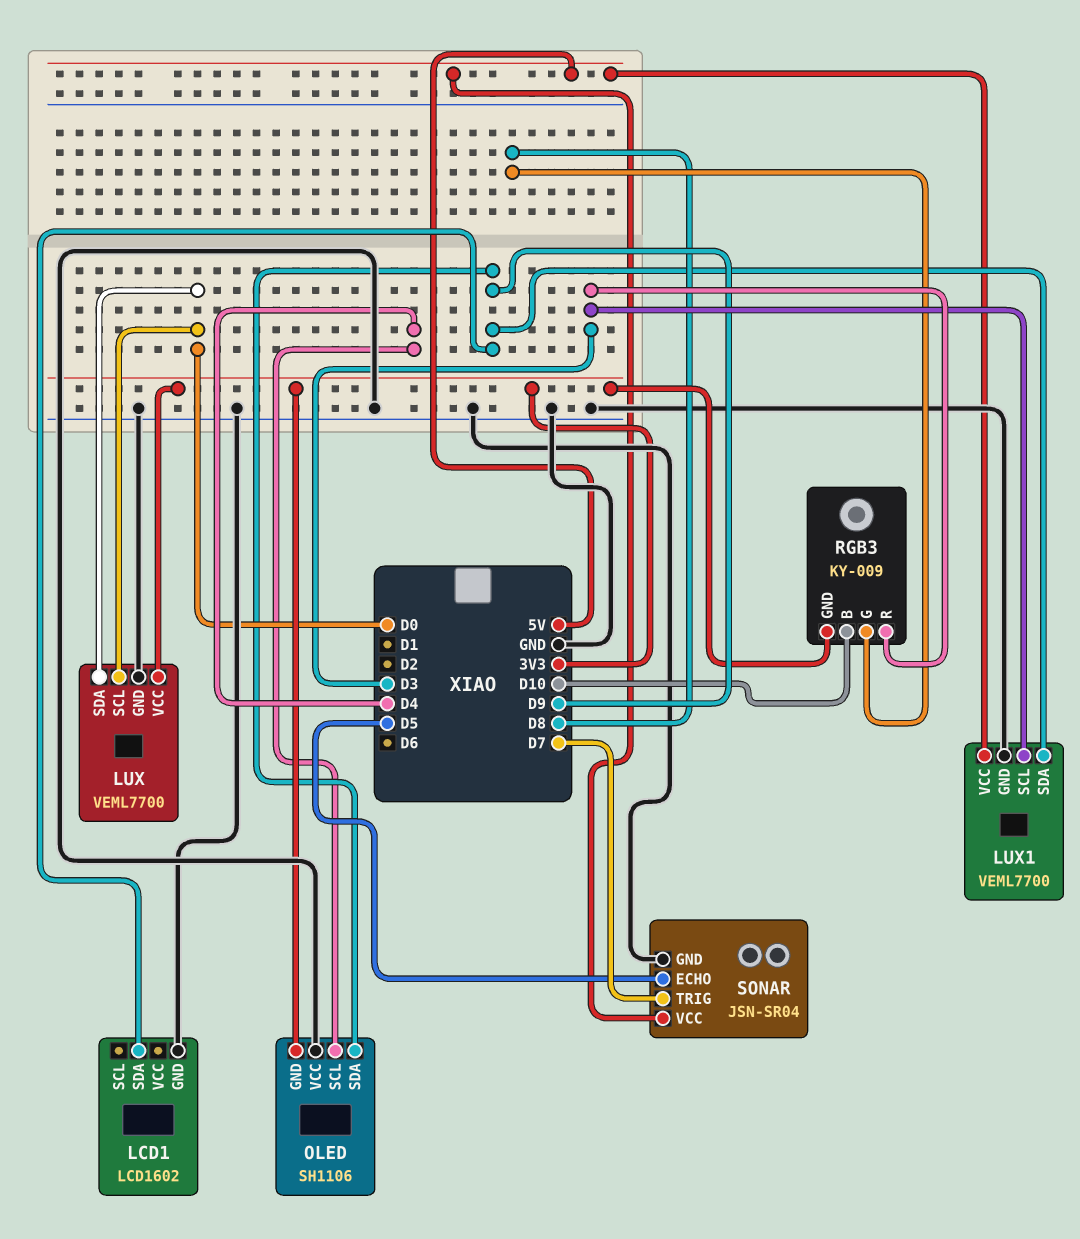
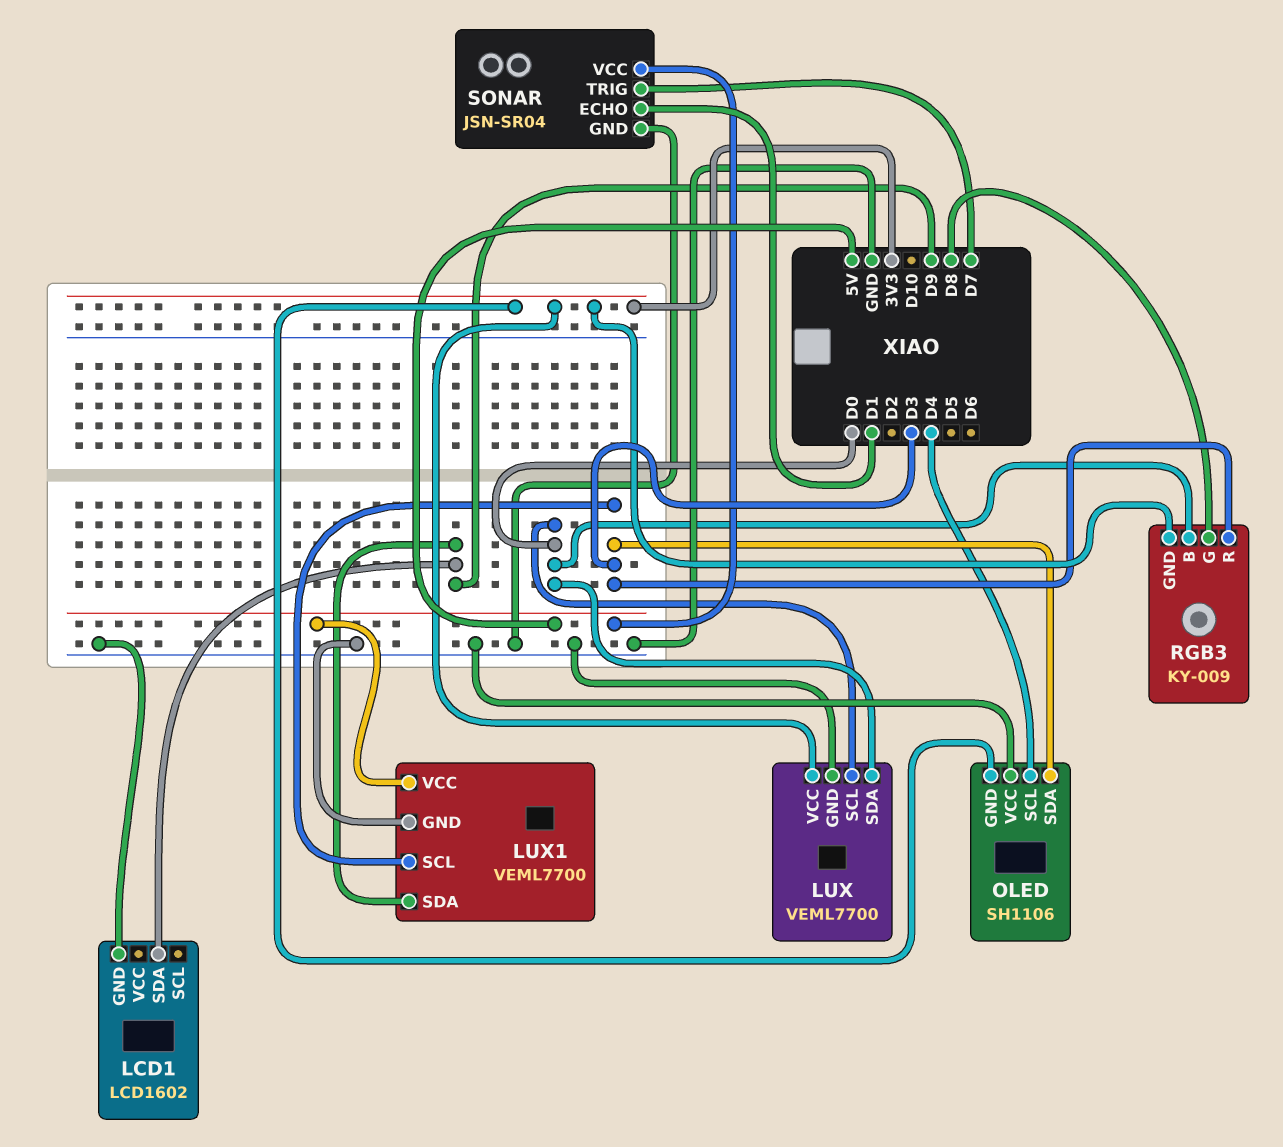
OLED pin SDA: D9 -> D3
RGB3 pin B: D10 -> D0
SONAR pin ECHO: D5 -> D1

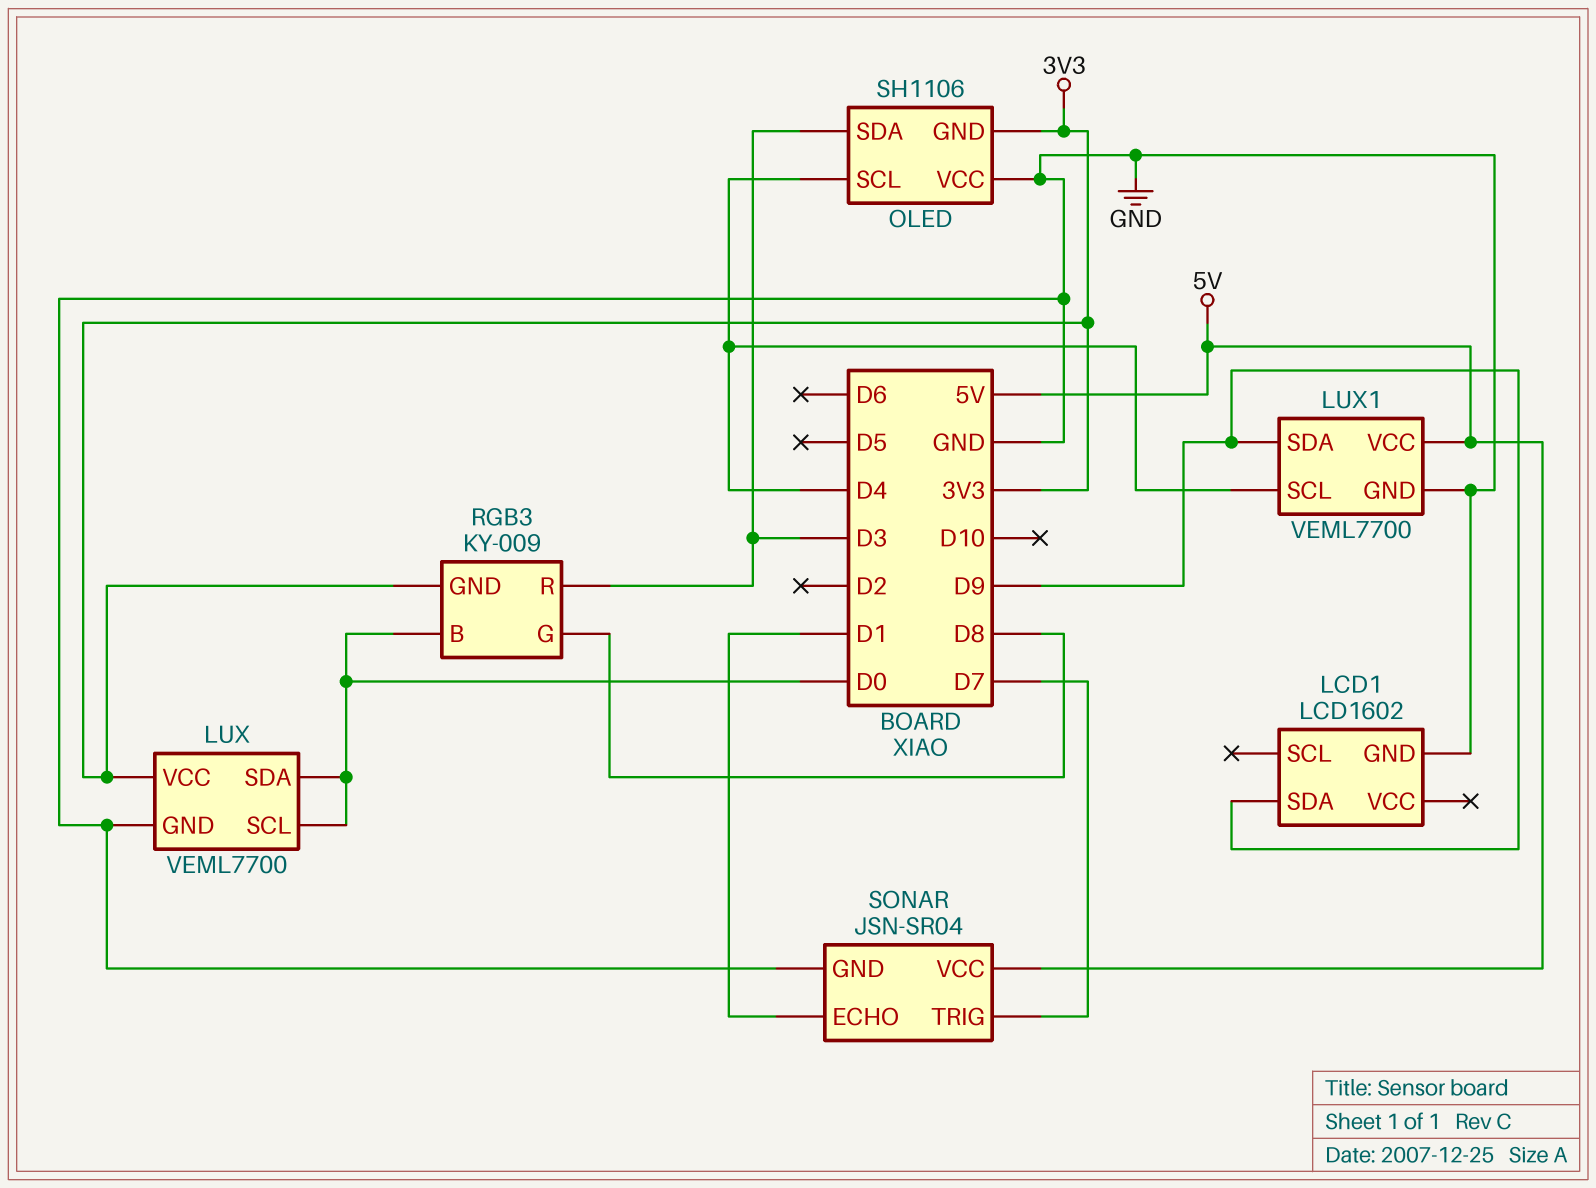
LUX1 pin SCL: D3 -> D4

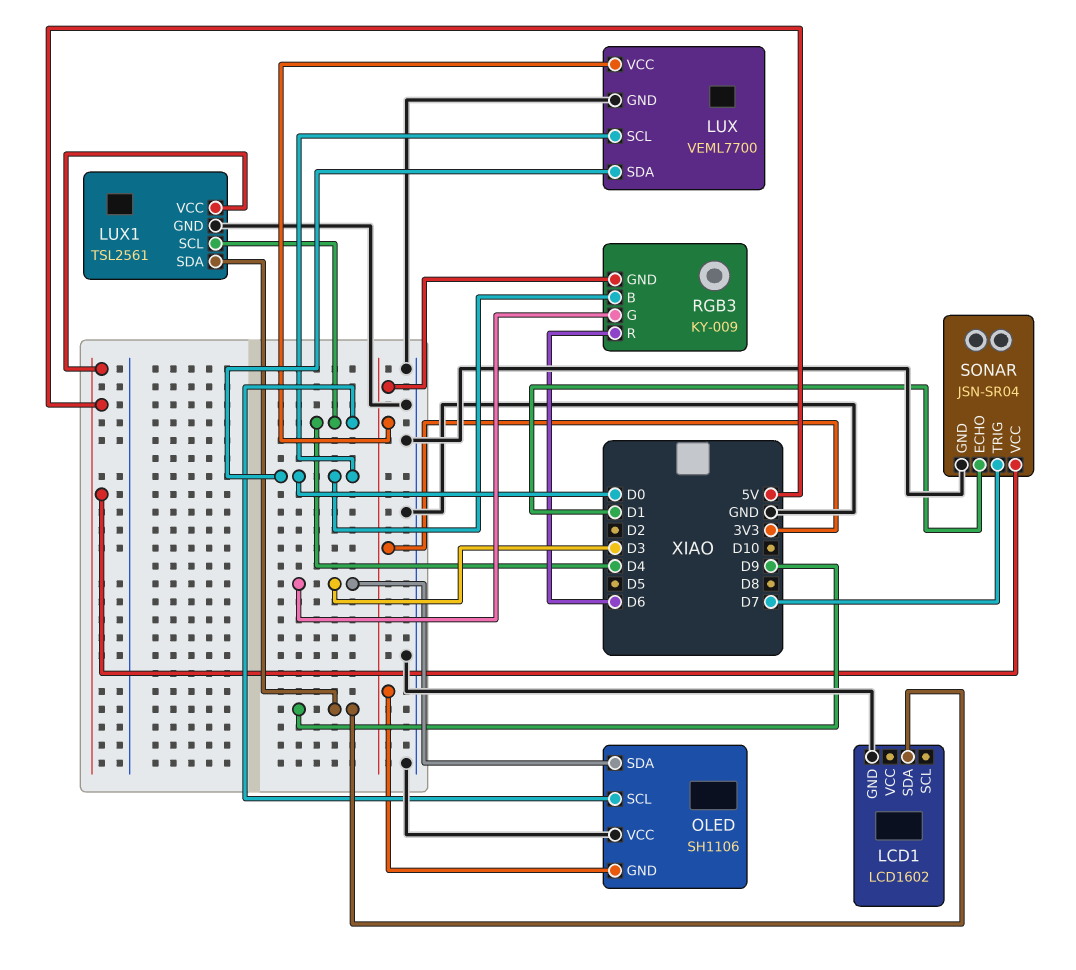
LUX1: VEML7700 -> TSL2561
RGB3 pin G: D8 -> D3
RGB3 pin R: D3 -> D6

